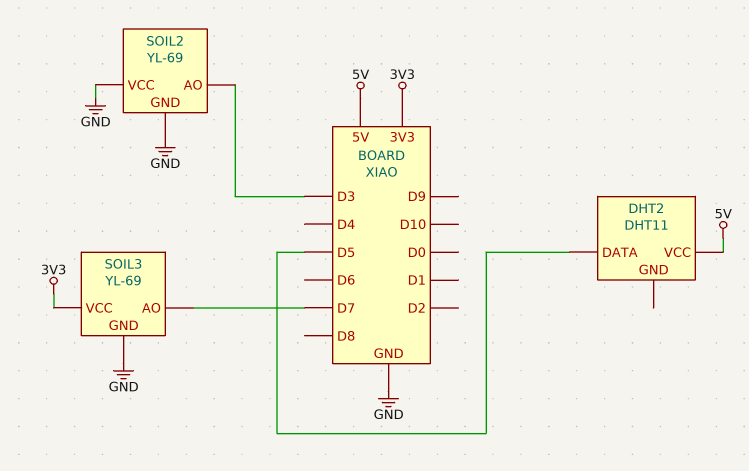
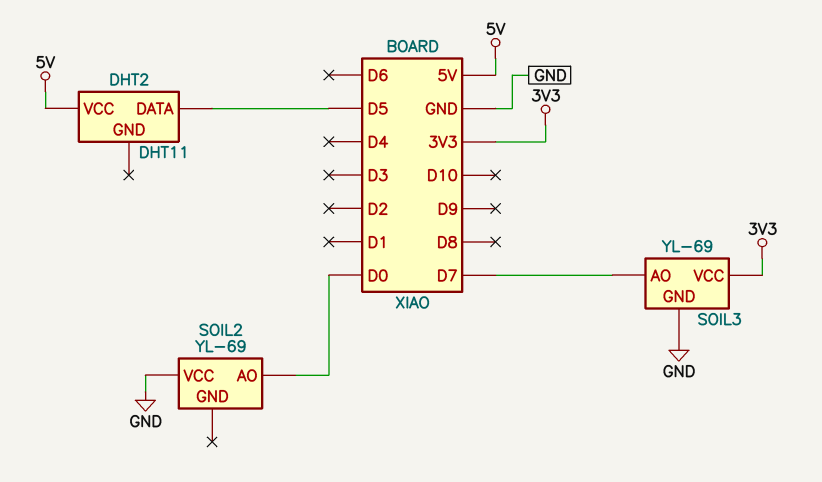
SOIL2 pin AO: D3 -> D0
SOIL2 pin GND: GND -> none

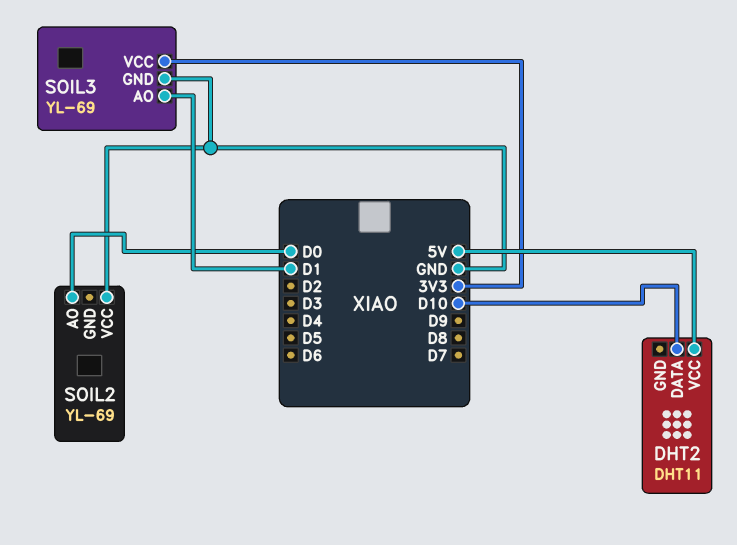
DHT2 pin DATA: D5 -> D10
SOIL3 pin AO: D7 -> D1

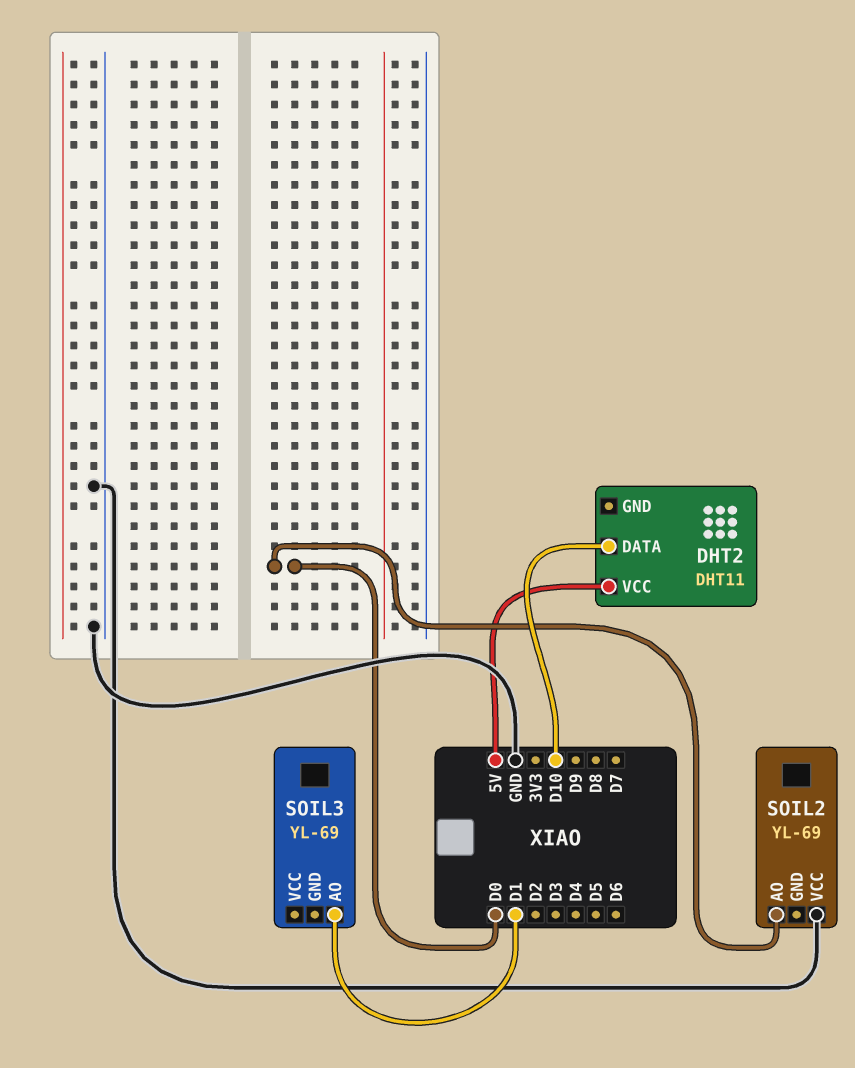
SOIL3 pin GND: GND -> none
SOIL3 pin VCC: 3V3 -> none

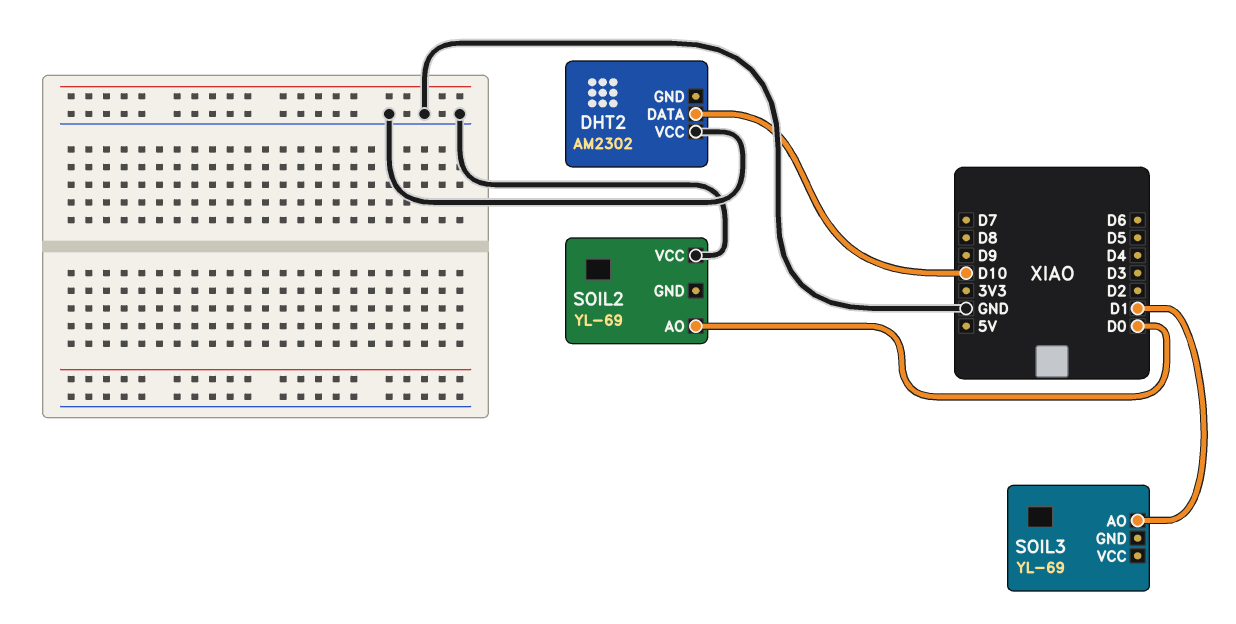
DHT2: DHT11 -> AM2302
DHT2 pin VCC: 5V -> GND

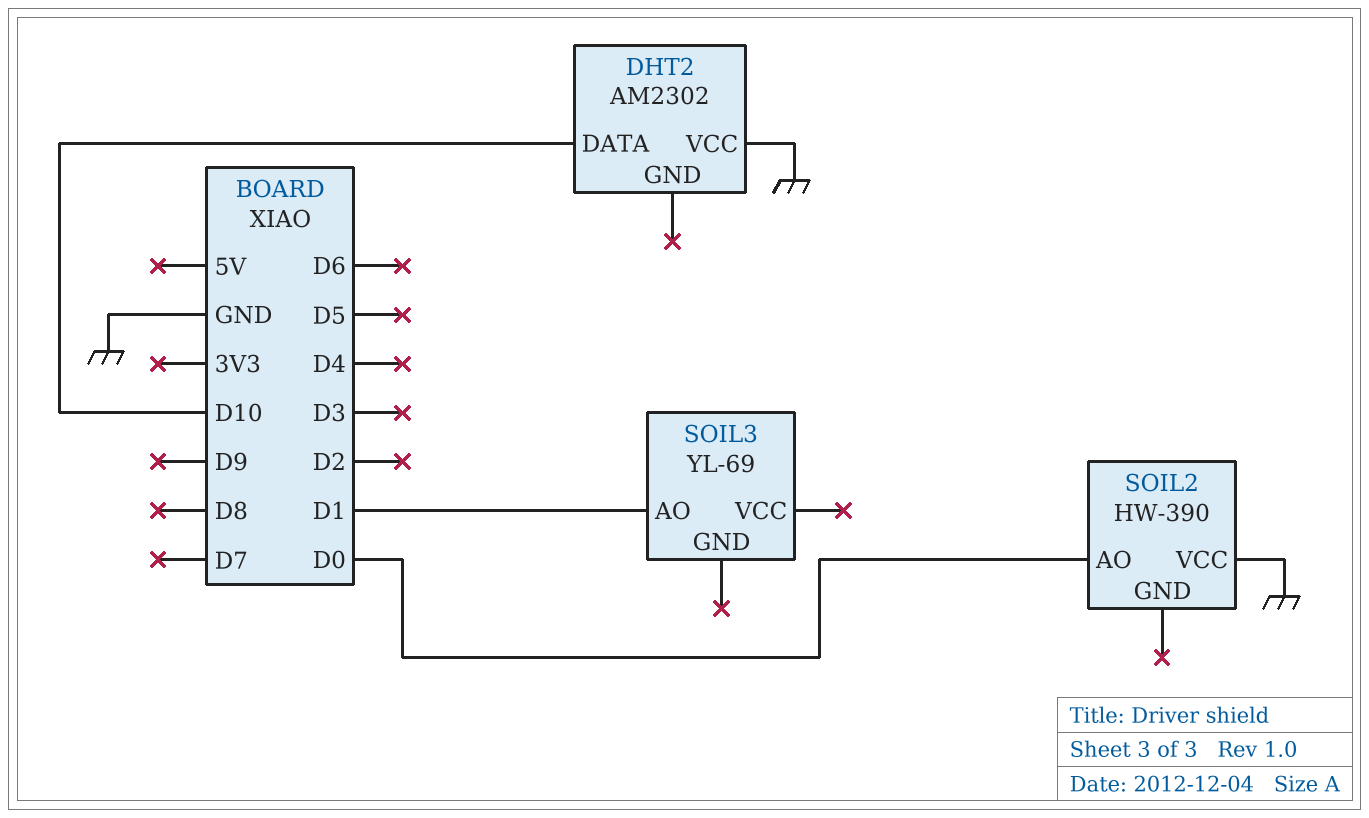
SOIL2: YL-69 -> HW-390

